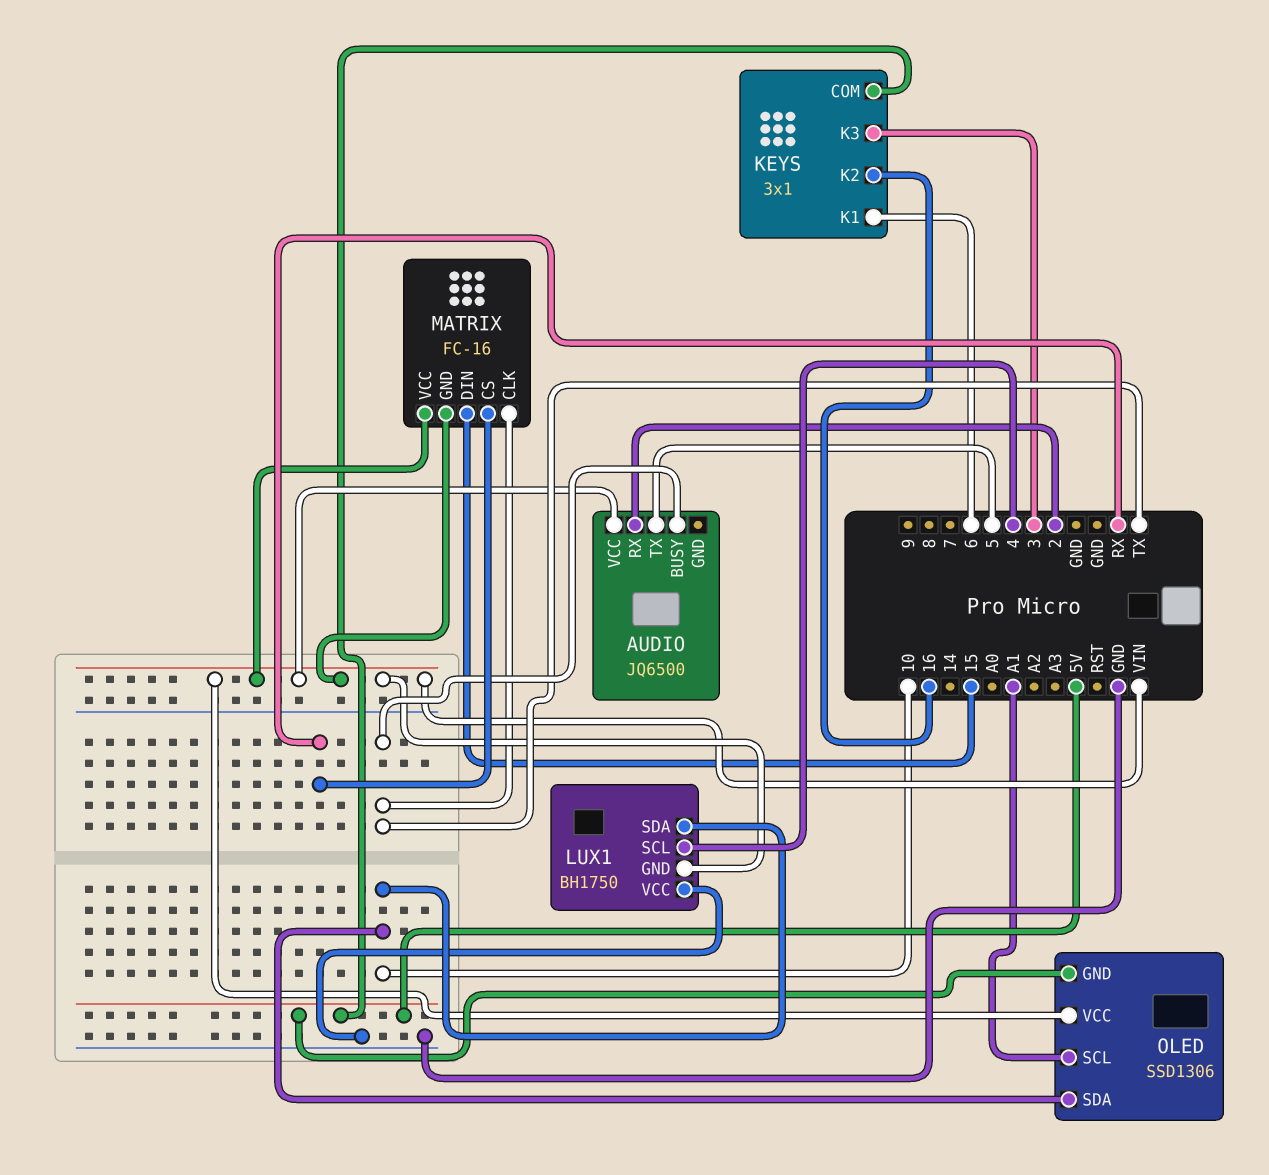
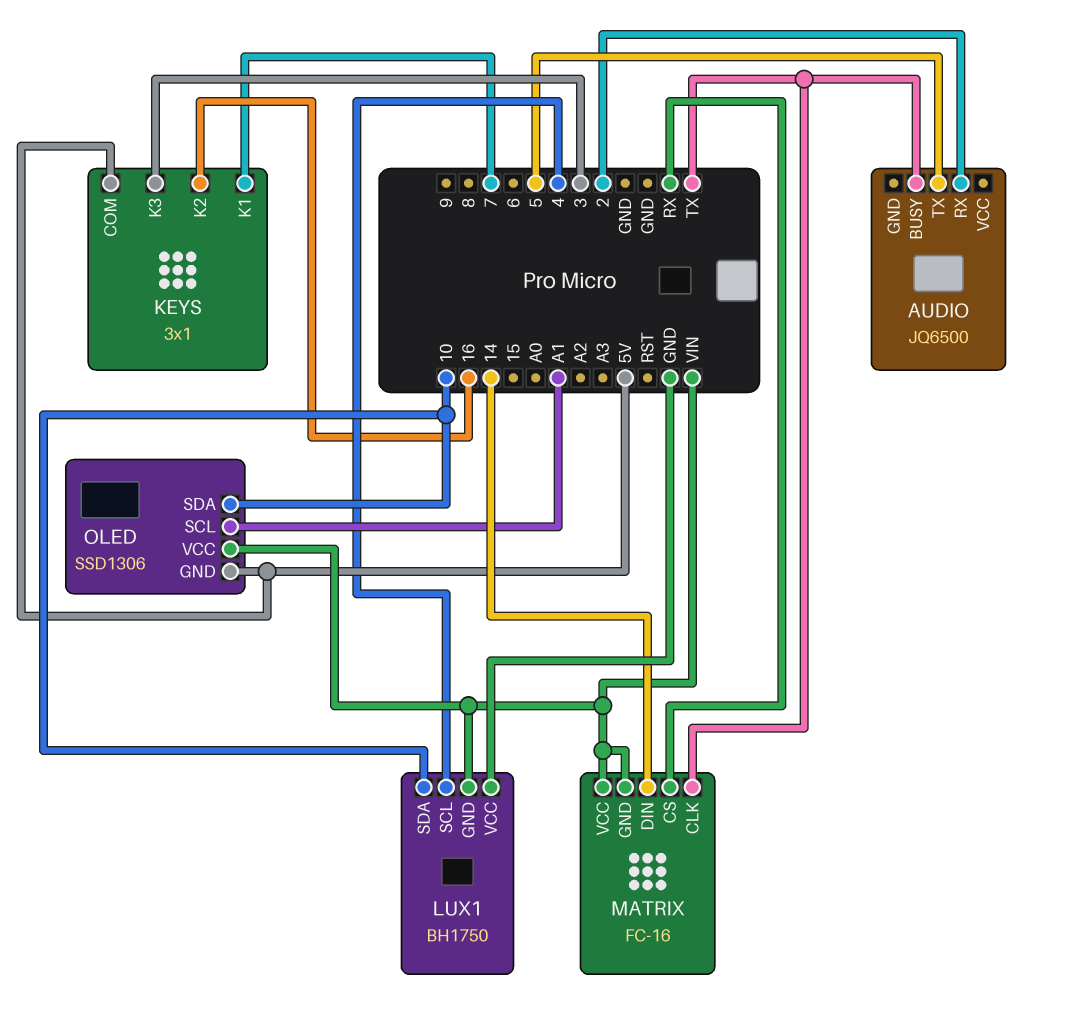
AUDIO pin VCC: VIN -> none
KEYS pin K1: 6 -> 7
MATRIX pin DIN: 15 -> 14

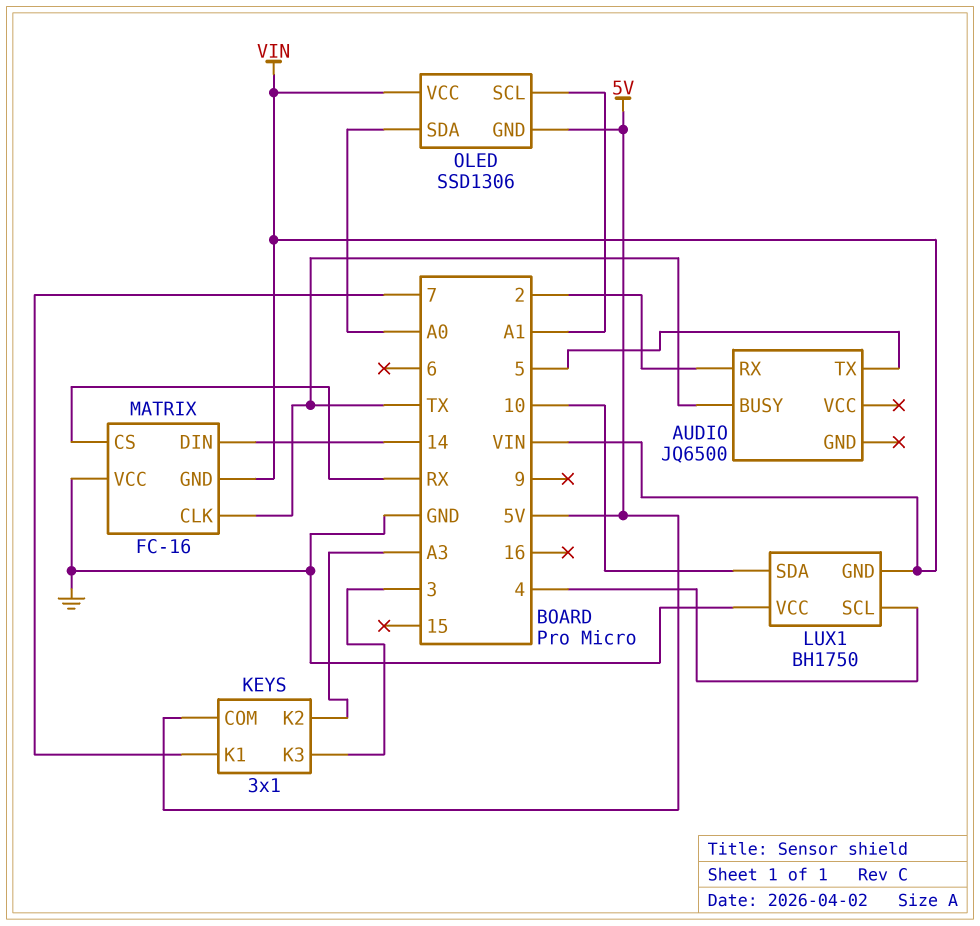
KEYS pin K2: 16 -> A3
MATRIX pin VCC: VIN -> GND
OLED pin SDA: 10 -> A0

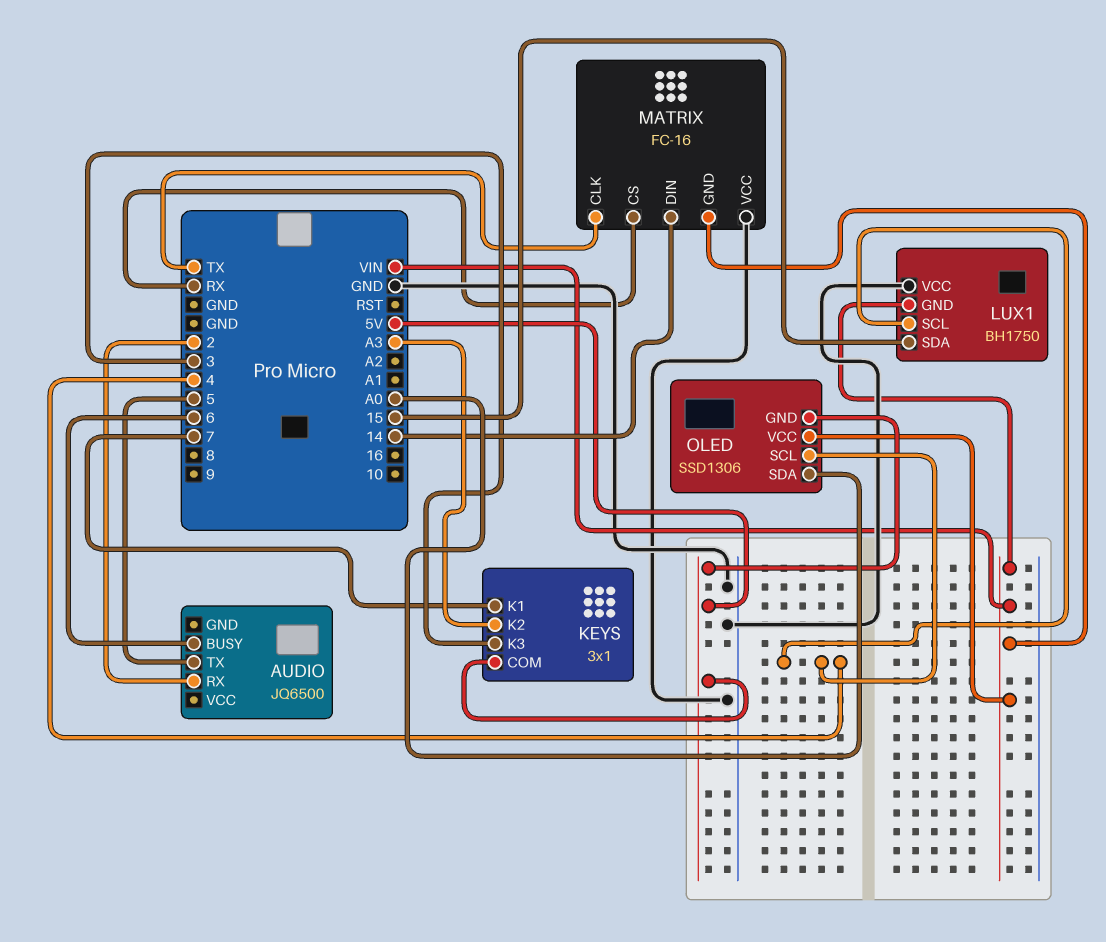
AUDIO pin BUSY: TX -> 6
LUX1 pin SDA: 10 -> 15
OLED pin SCL: A1 -> 4

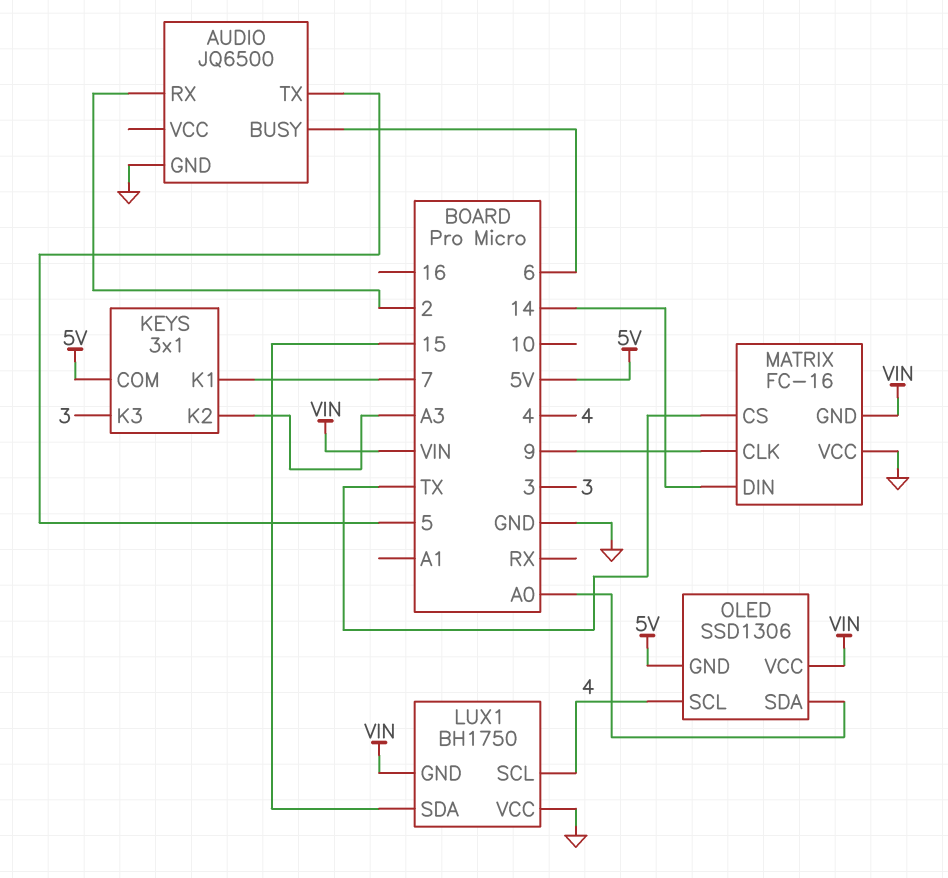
AUDIO pin GND: none -> GND
MATRIX pin CLK: TX -> 9
MATRIX pin CS: RX -> TX

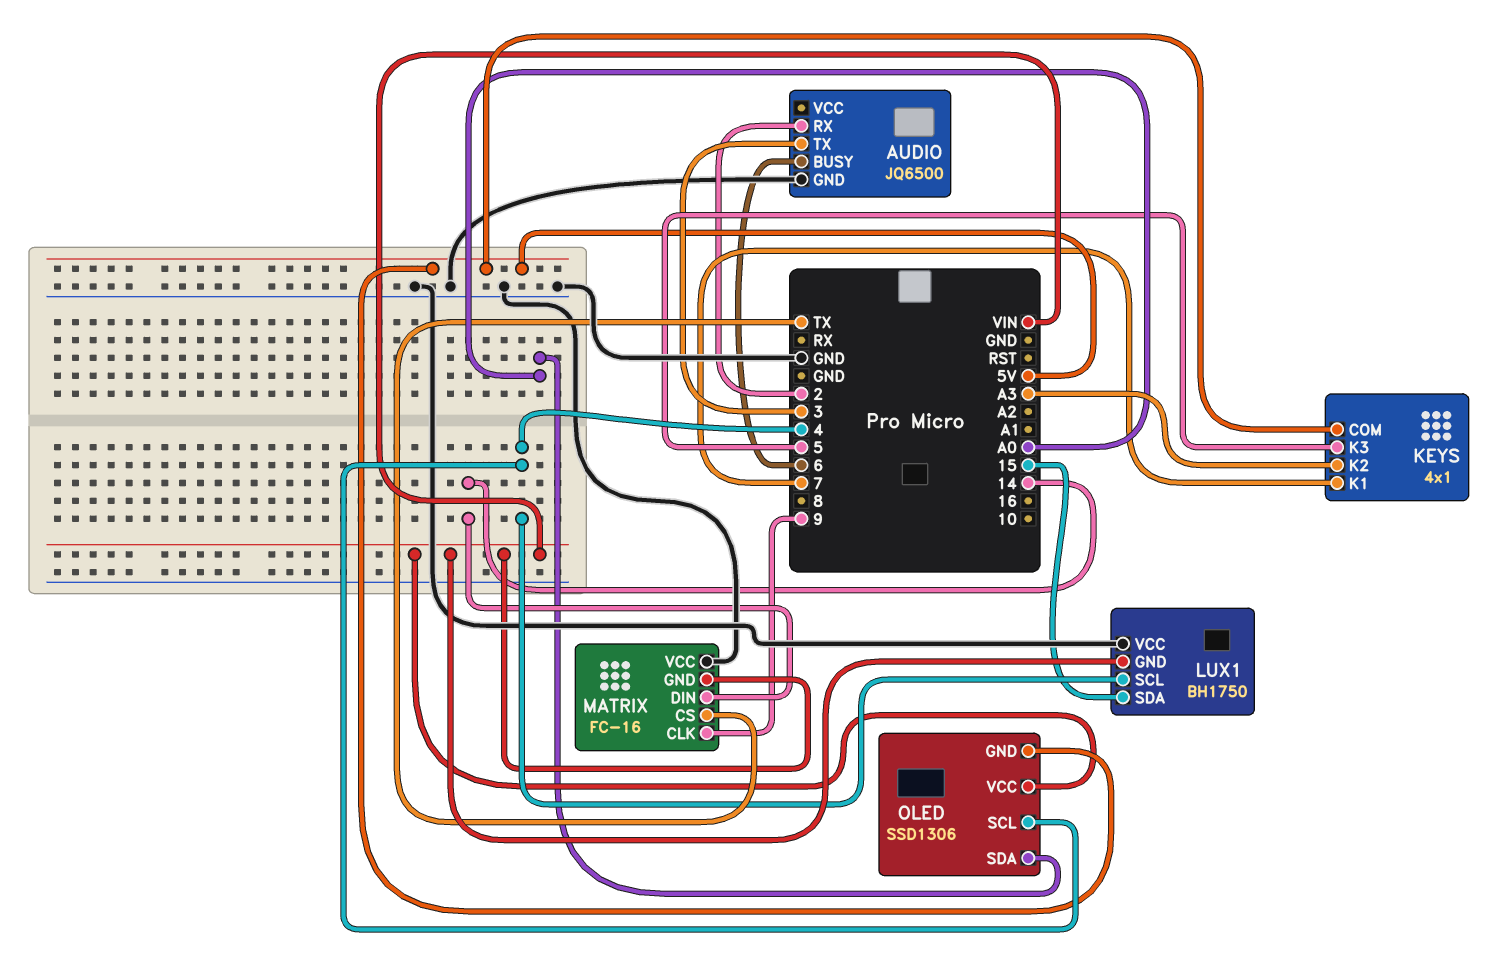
AUDIO pin TX: 5 -> 3
KEYS: 3x1 -> 4x1
KEYS pin K3: 3 -> 5

